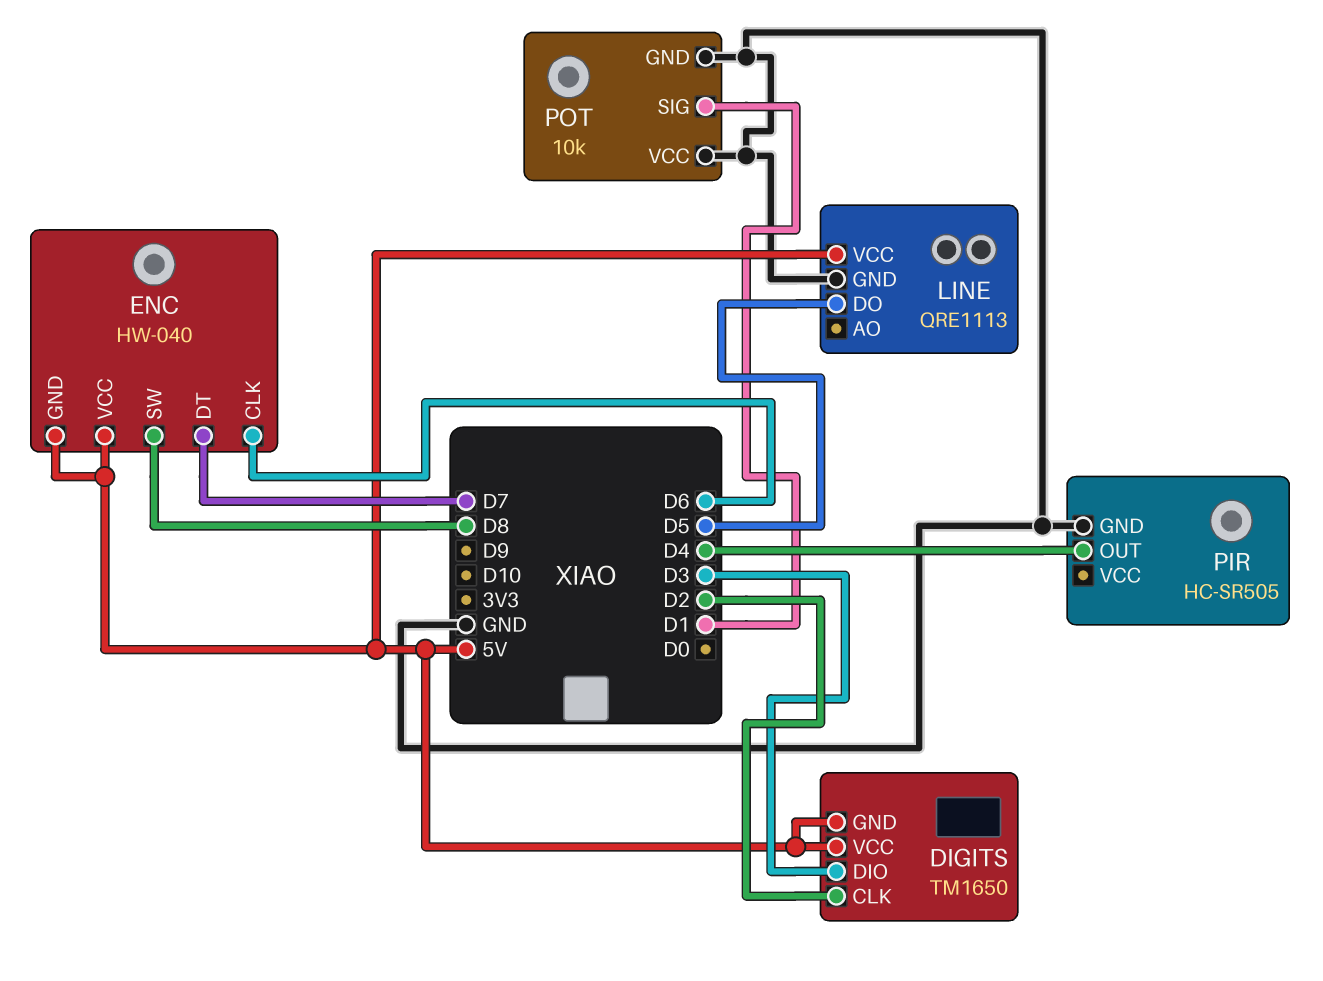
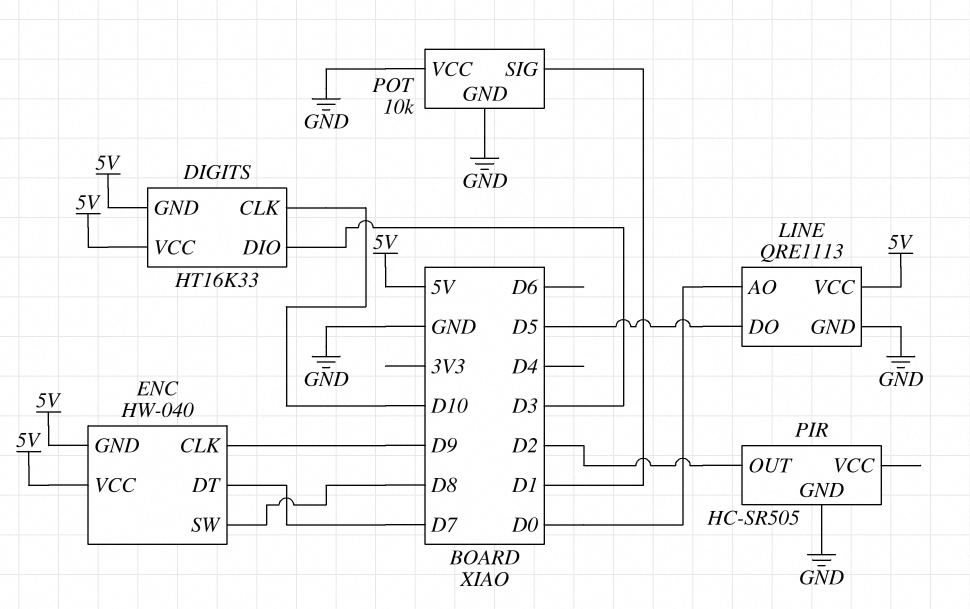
DIGITS: TM1650 -> HT16K33
DIGITS pin CLK: D2 -> D10
ENC pin CLK: D6 -> D9
LINE pin AO: none -> D0
PIR pin OUT: D4 -> D2

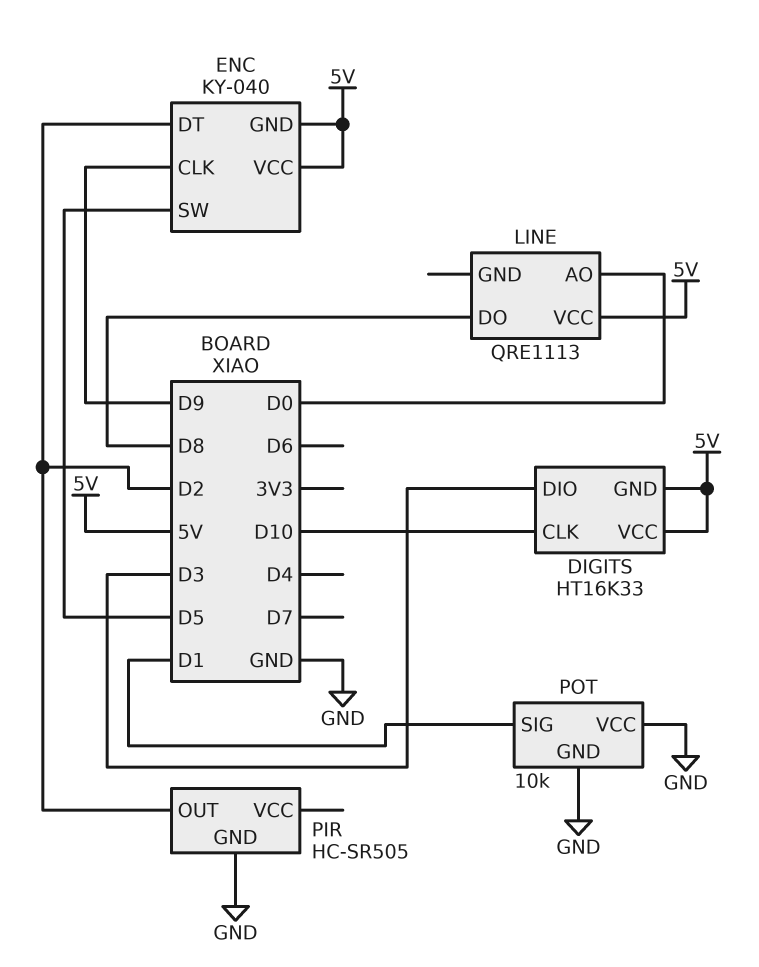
ENC: HW-040 -> KY-040
ENC pin DT: D7 -> D2
ENC pin SW: D8 -> D5
LINE pin DO: D5 -> D8
LINE pin GND: GND -> none

